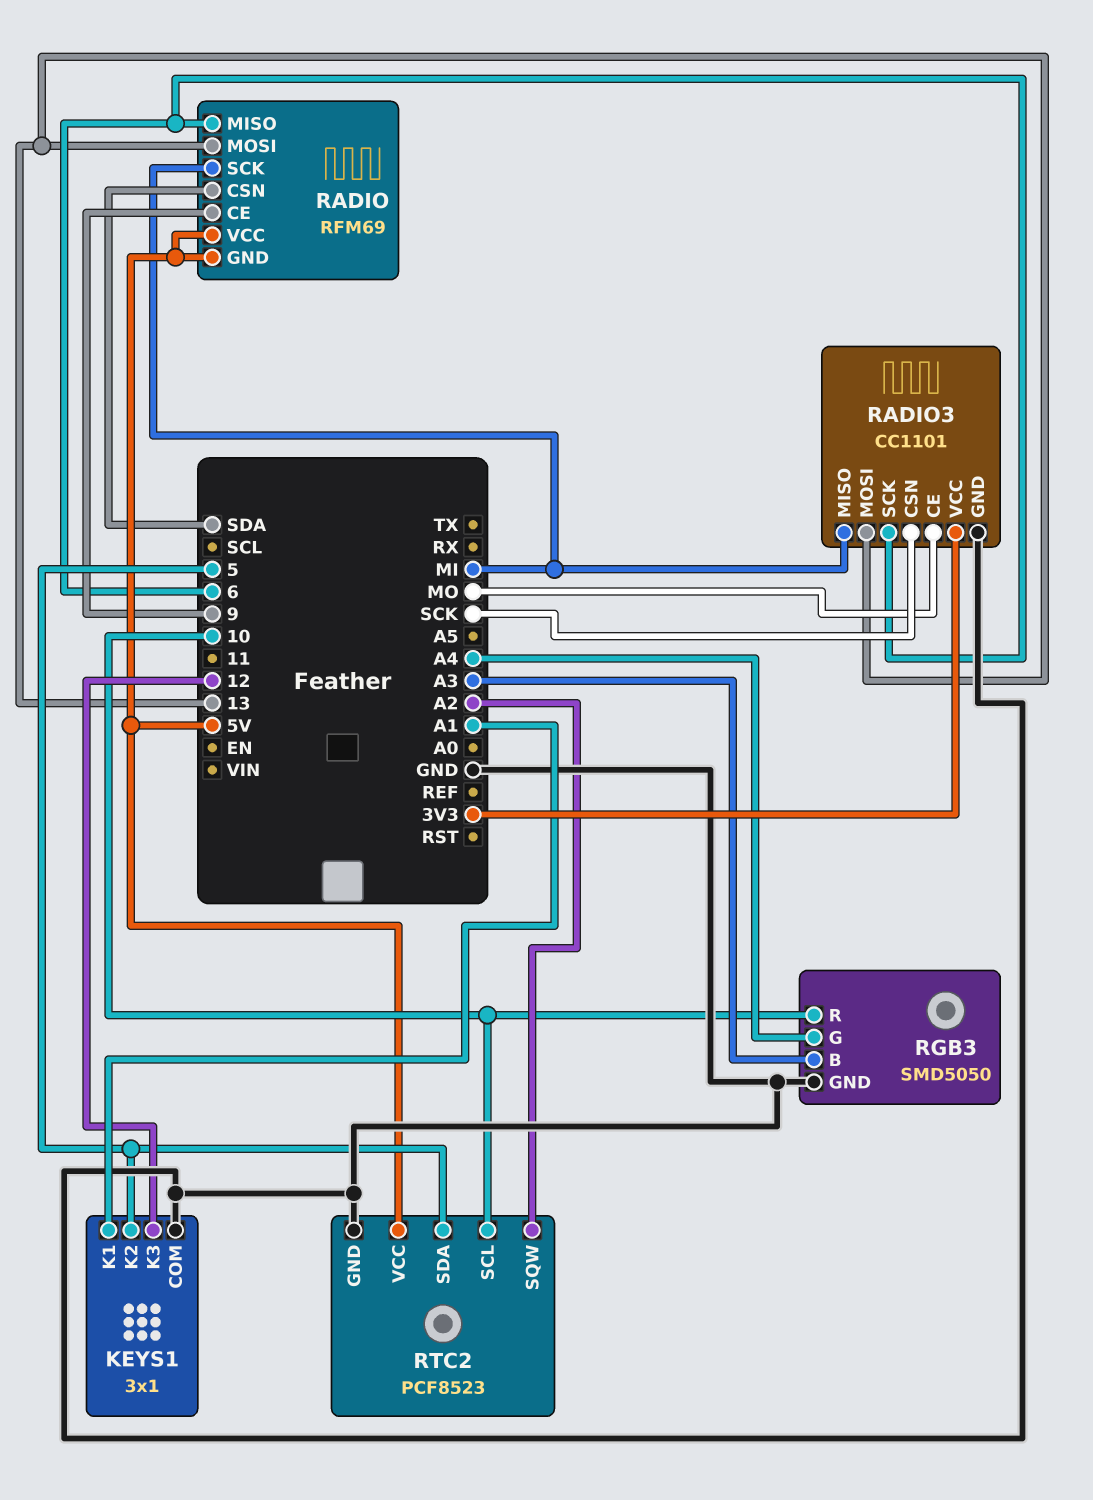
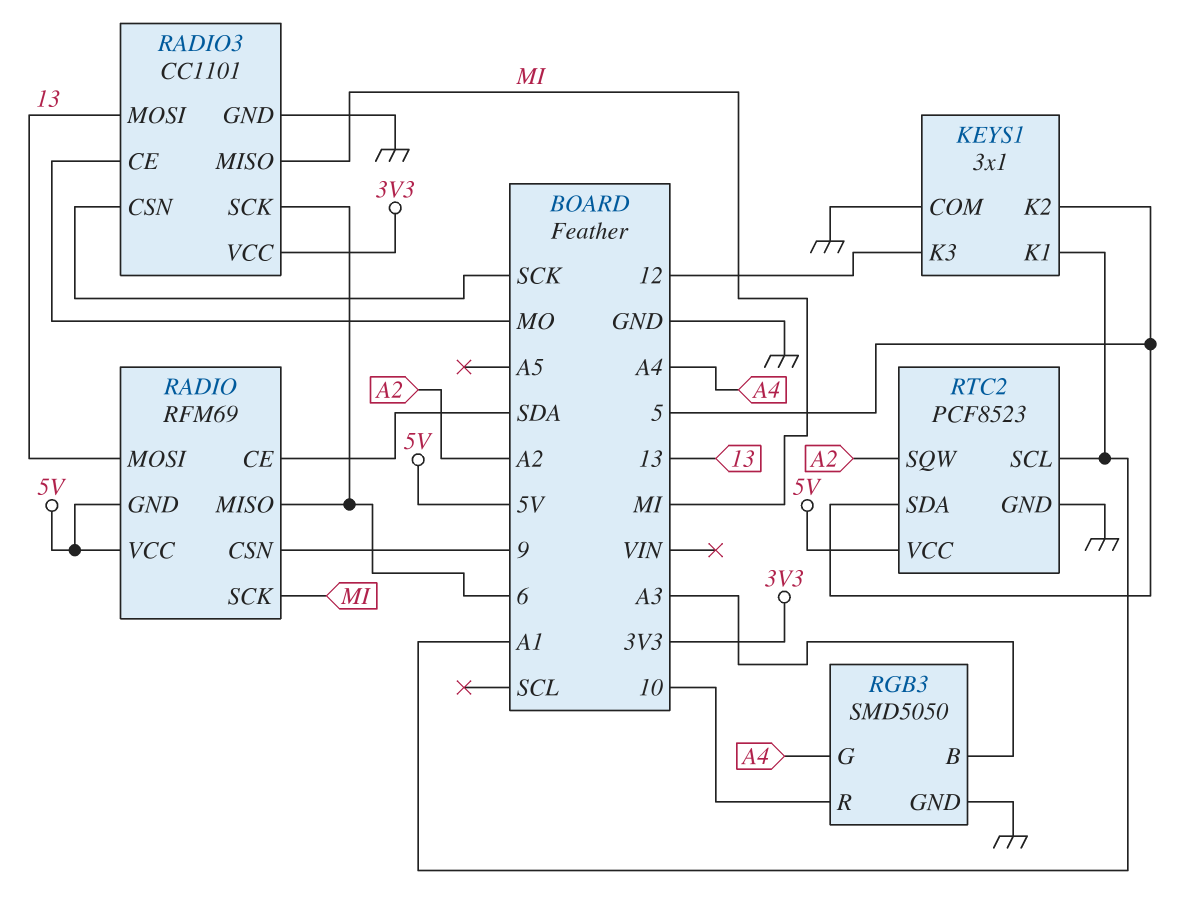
RADIO pin CE: 9 -> SDA
RADIO pin CSN: SDA -> 9
RTC2 pin SCL: 10 -> A1

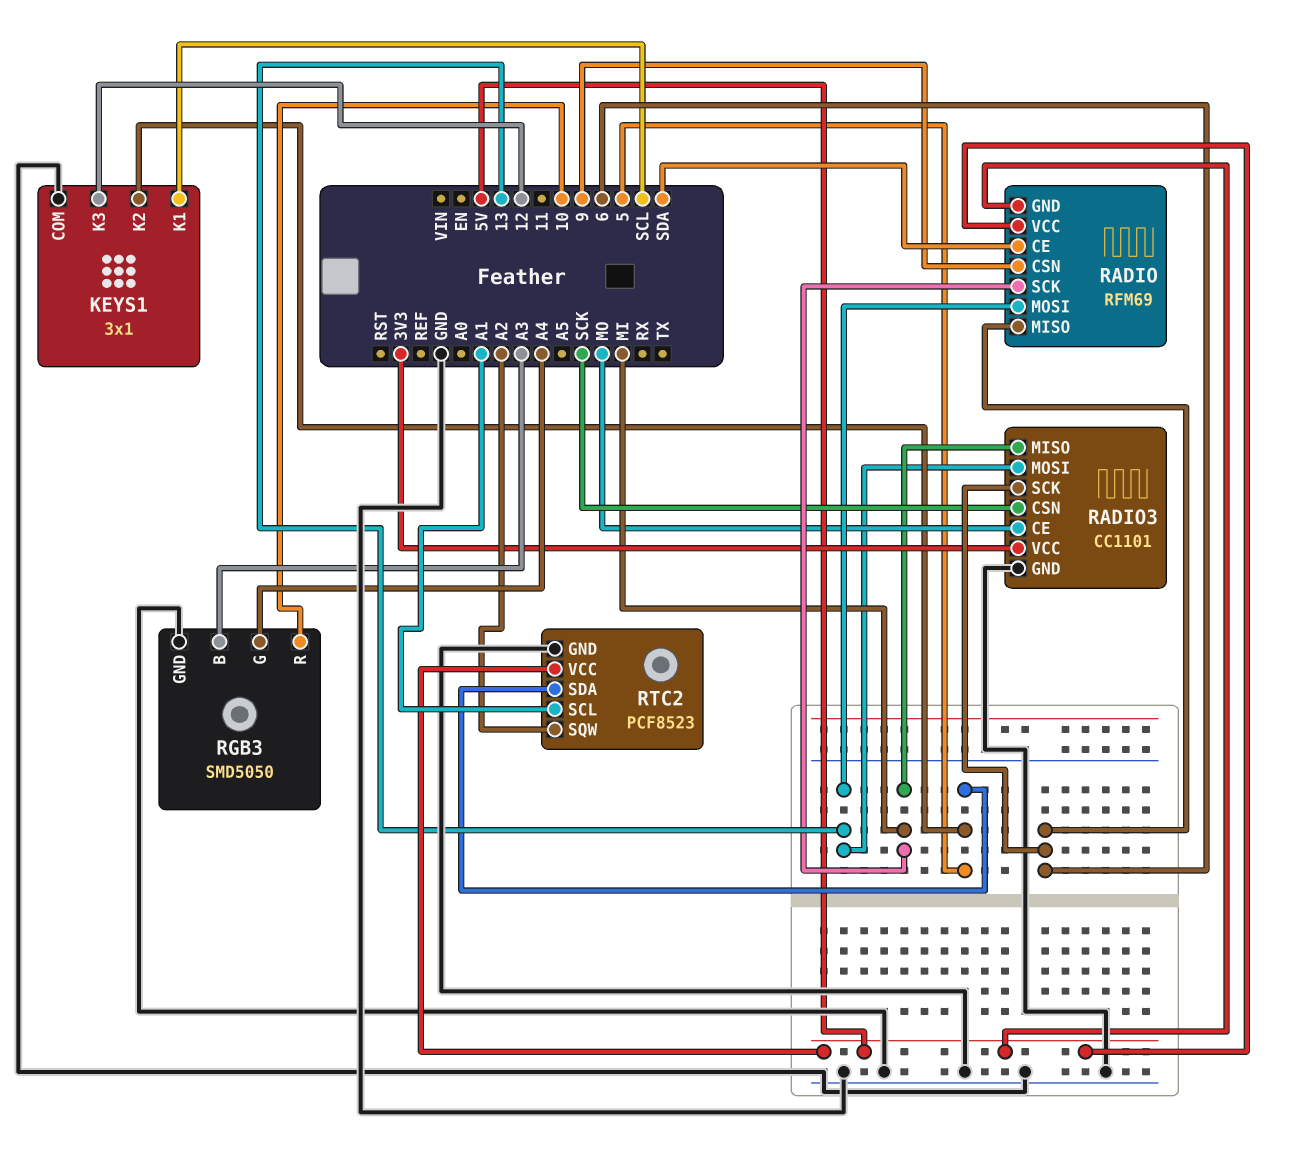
KEYS1 pin K1: A1 -> SCL

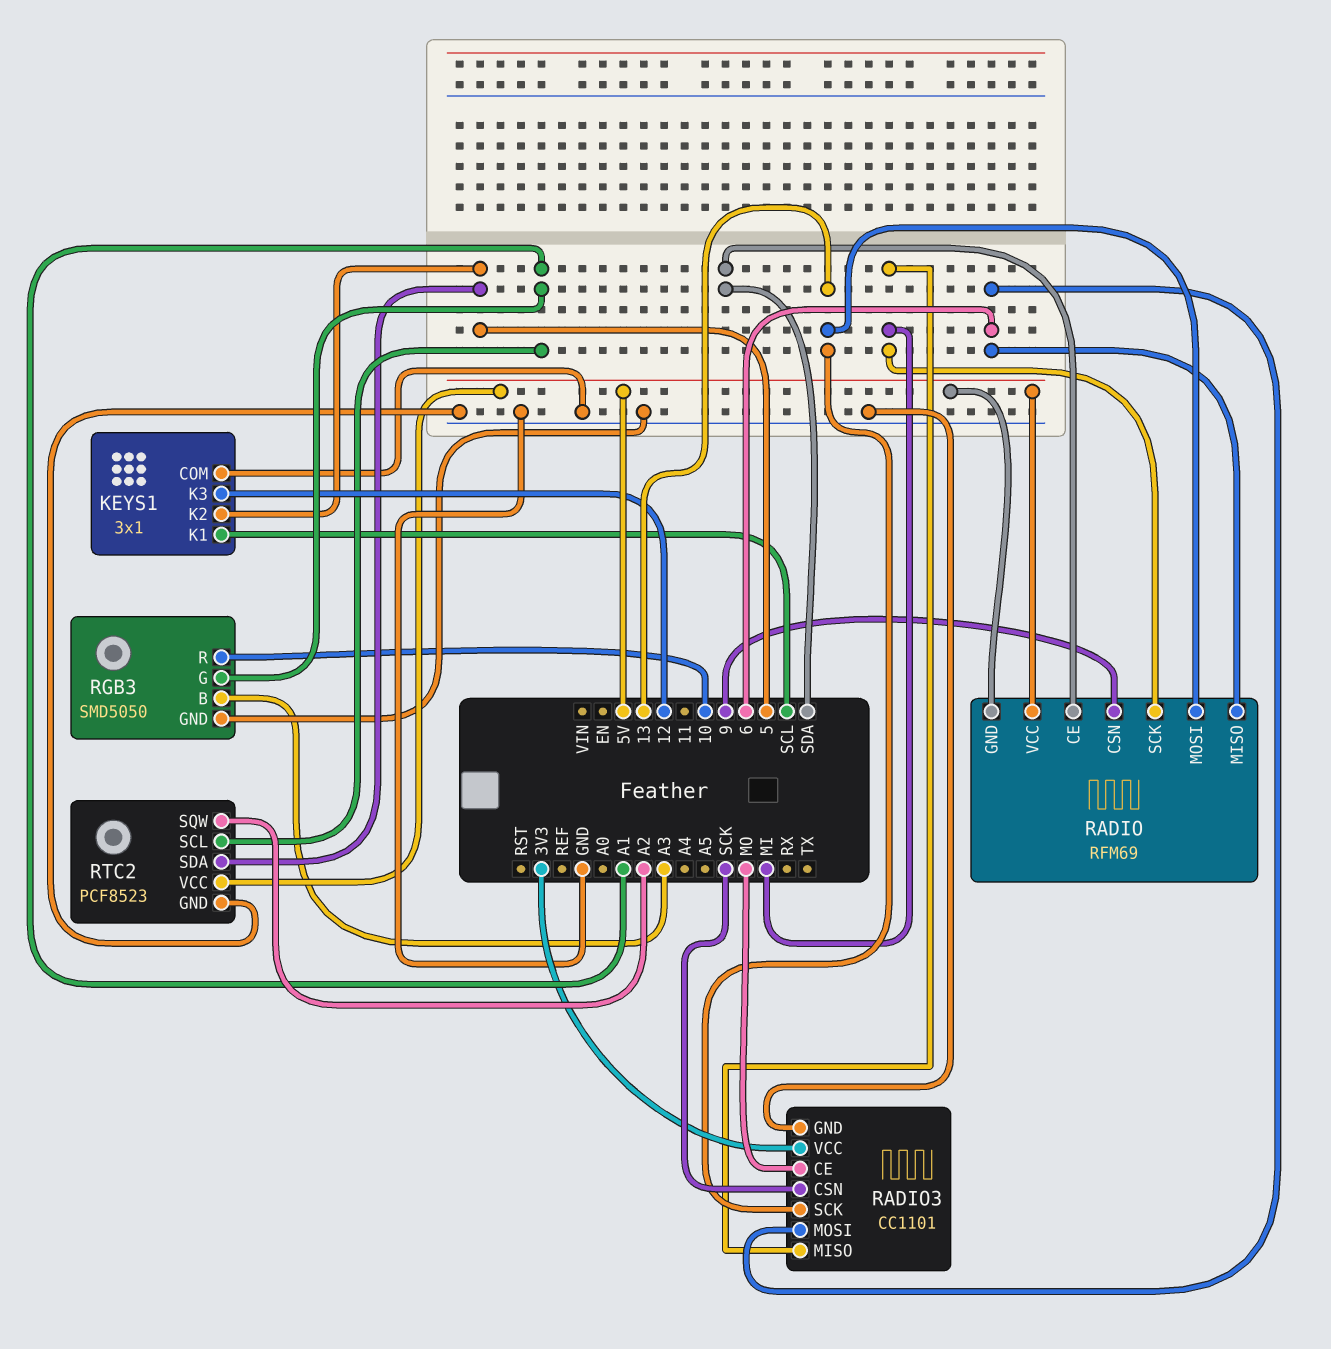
RADIO3 pin MOSI: 13 -> 6
RADIO3 pin SCK: 6 -> 13
RGB3 pin G: A4 -> A1

